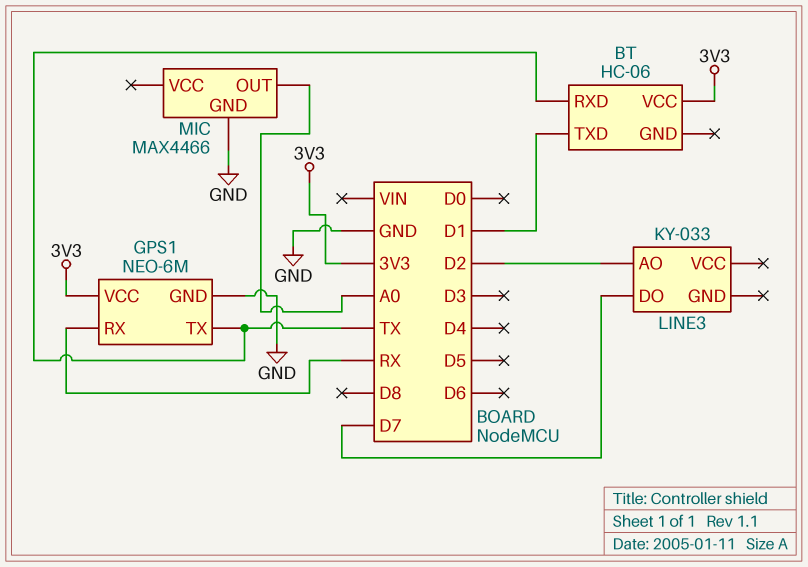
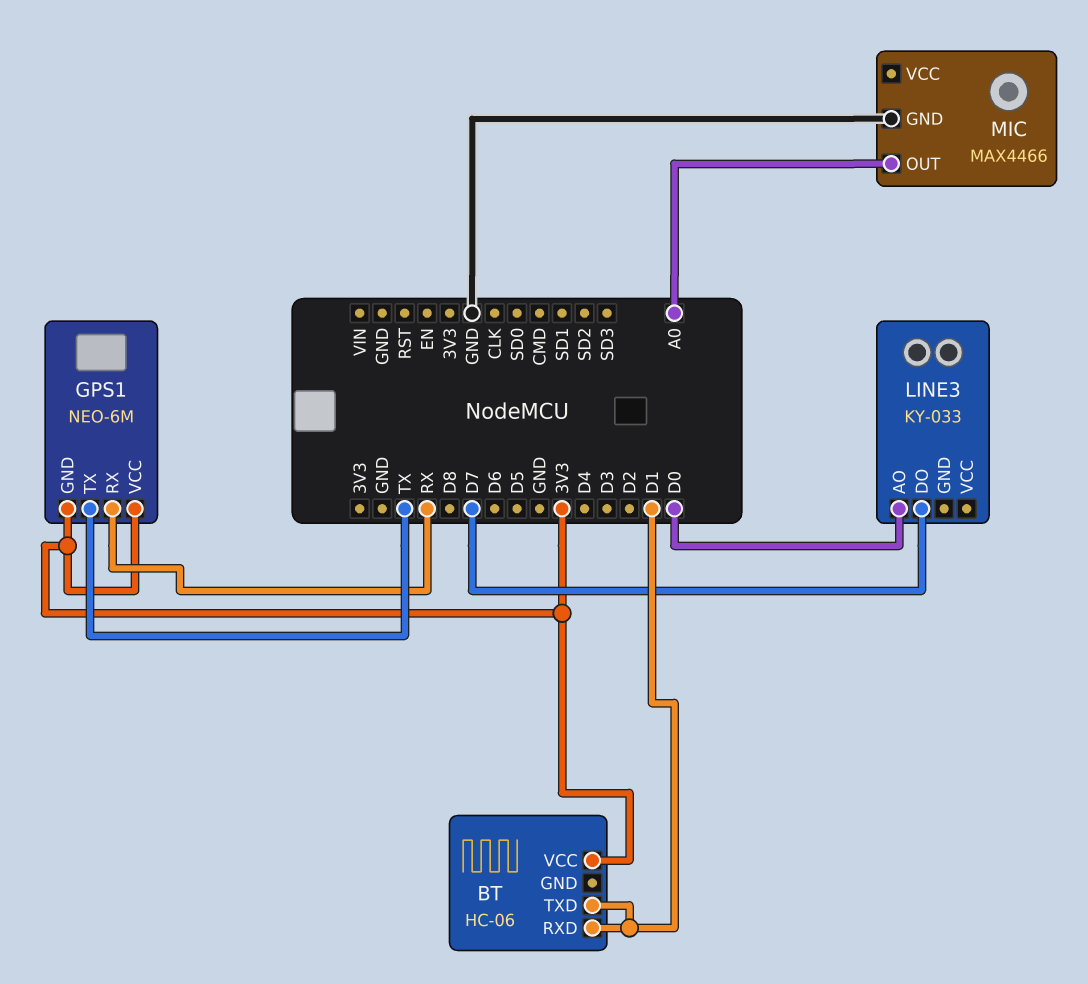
BT pin RXD: TX -> D1
GPS1 pin GND: GND -> 3V3
LINE3 pin AO: D2 -> D0

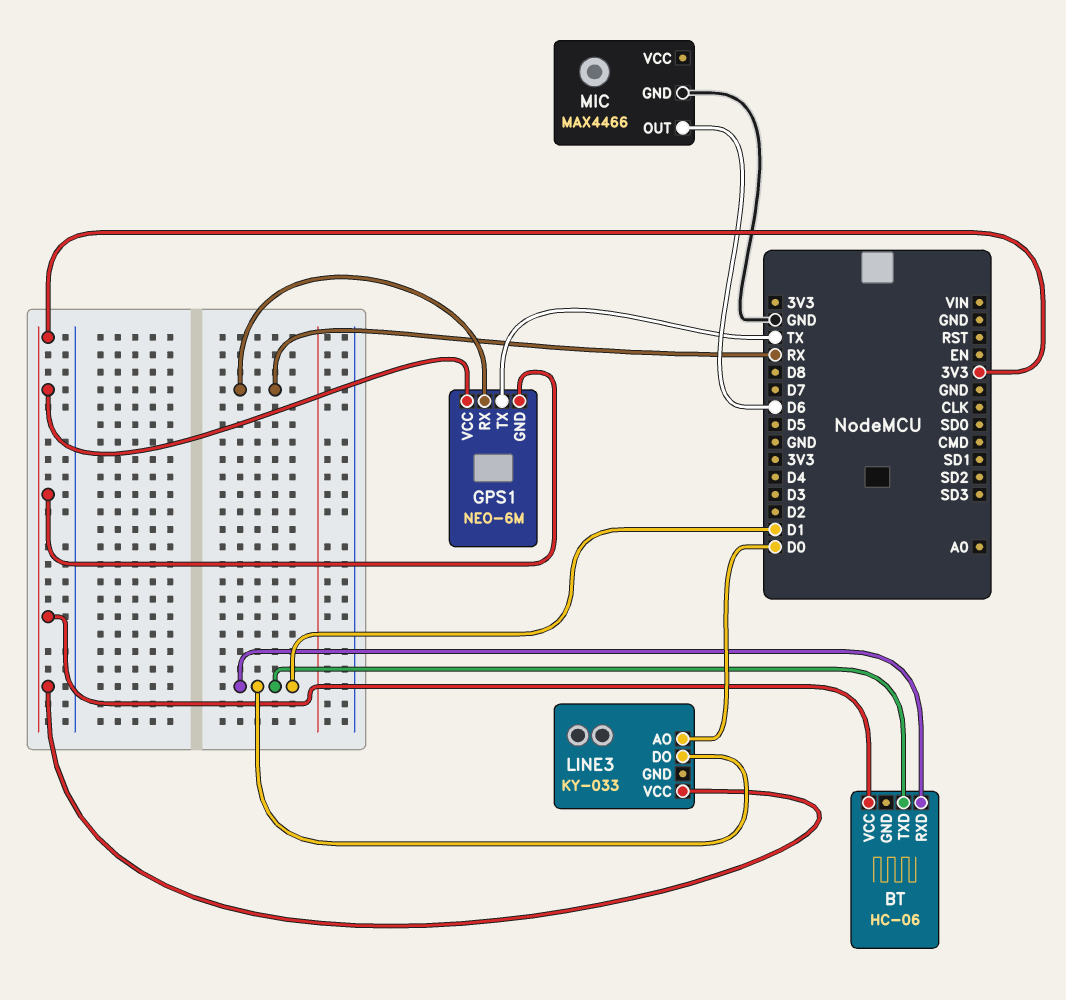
LINE3 pin DO: D7 -> D1
LINE3 pin VCC: none -> 3V3
MIC pin OUT: A0 -> D6

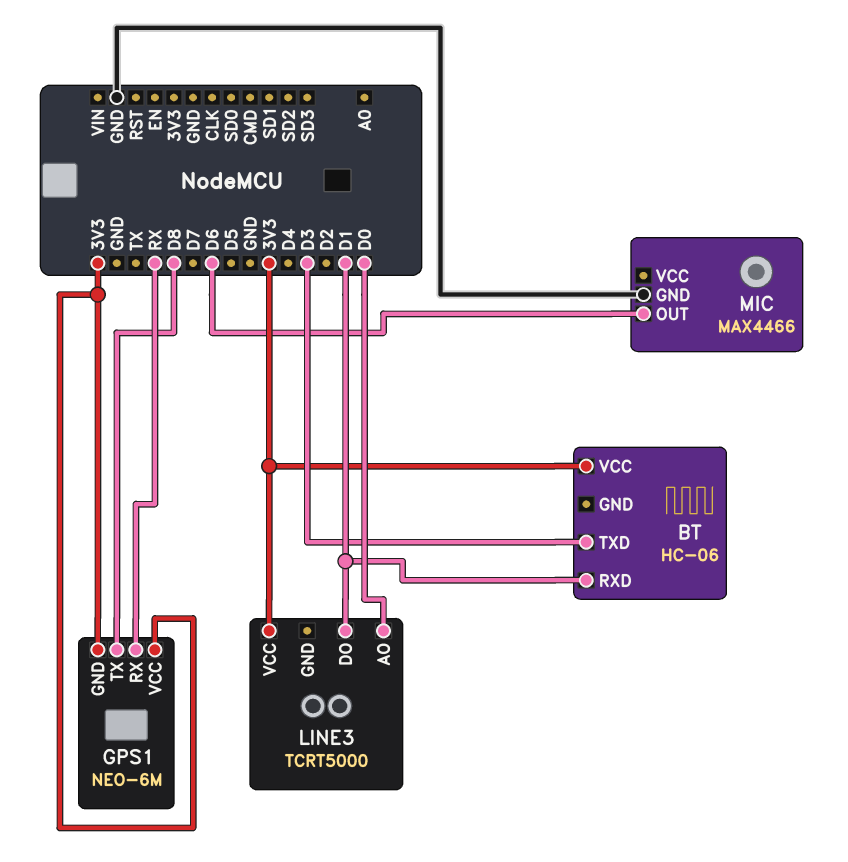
BT pin TXD: D1 -> D3
GPS1 pin TX: TX -> D8
LINE3: KY-033 -> TCRT5000

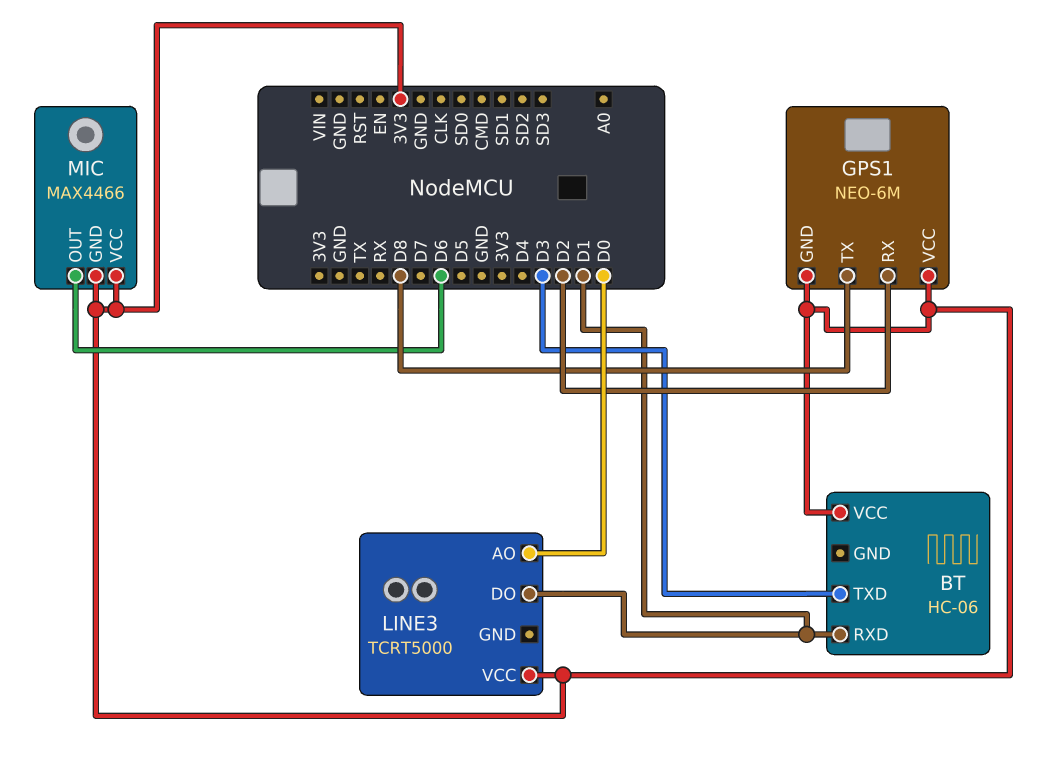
GPS1 pin RX: RX -> D2
MIC pin GND: GND -> 3V3
MIC pin VCC: none -> 3V3

